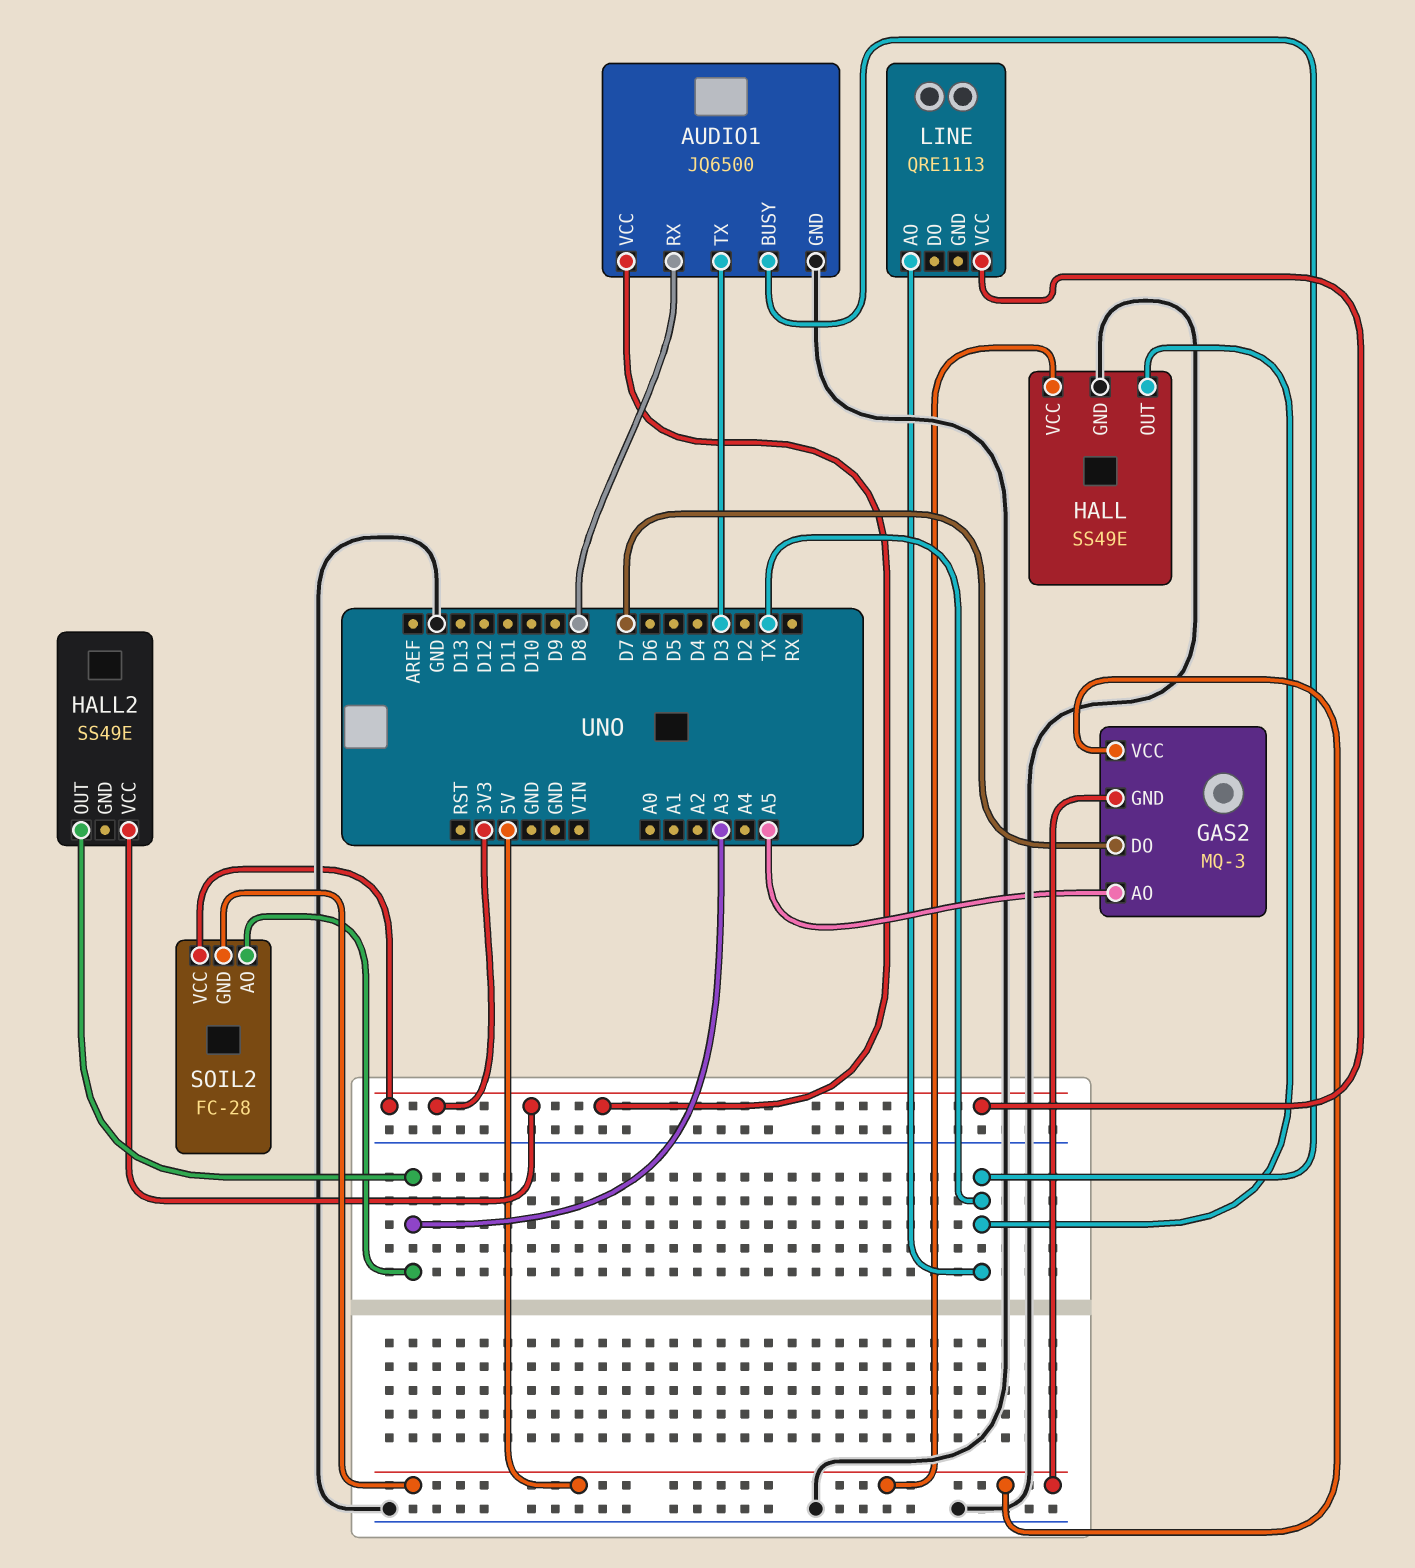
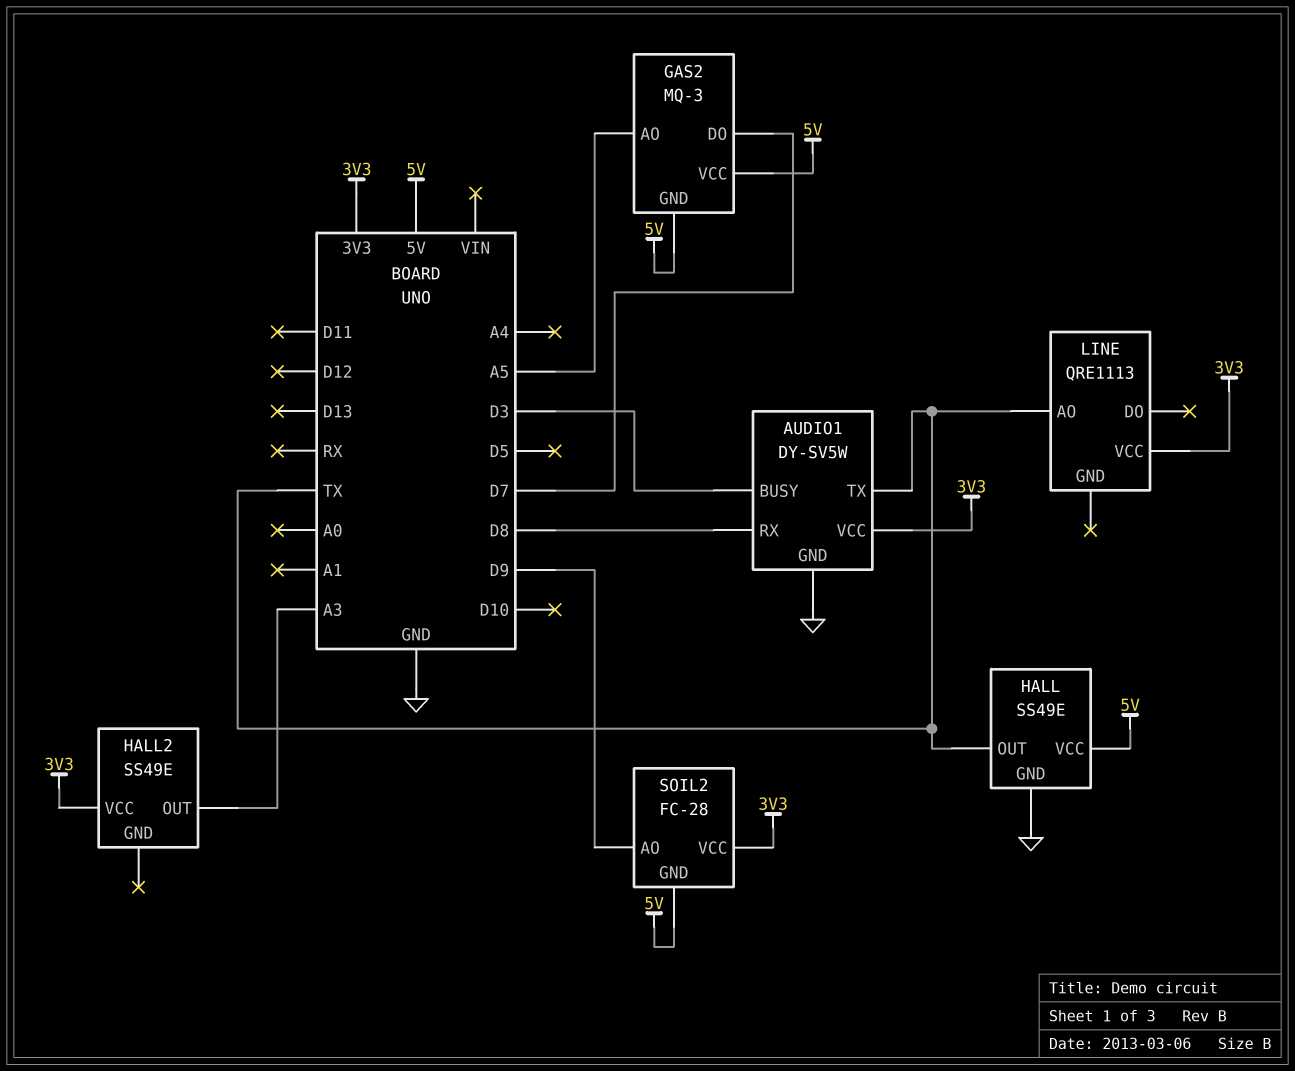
AUDIO1: JQ6500 -> DY-SV5W
AUDIO1 pin BUSY: TX -> D3
AUDIO1 pin TX: D3 -> TX
SOIL2 pin AO: A3 -> D9

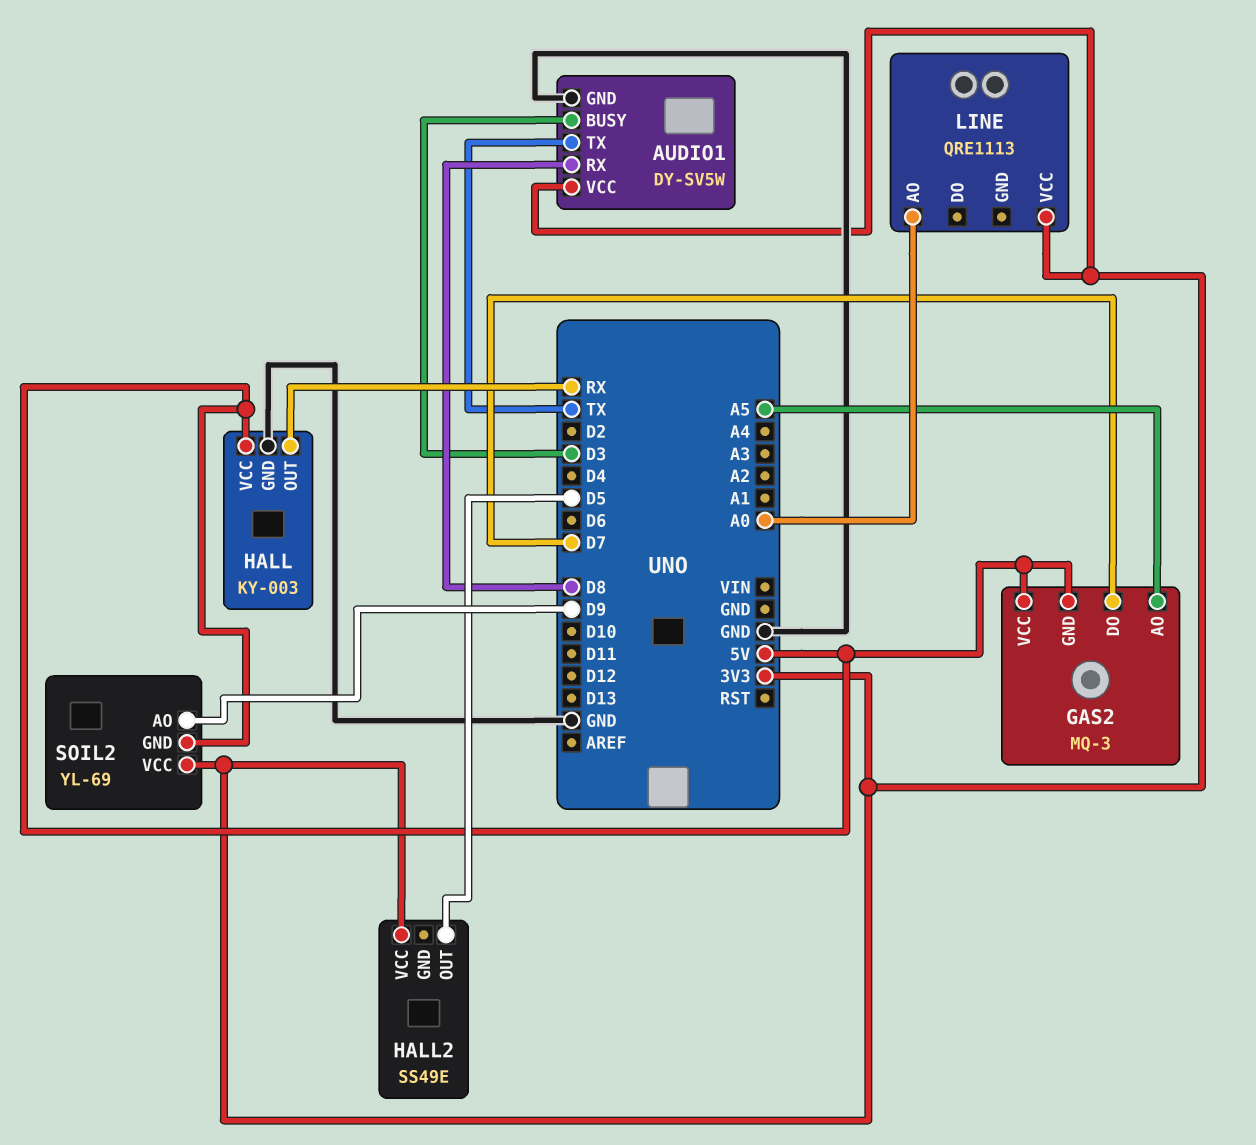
HALL: SS49E -> KY-003
HALL pin OUT: TX -> RX
HALL2 pin OUT: A3 -> D5
LINE pin AO: TX -> A0
SOIL2: FC-28 -> YL-69

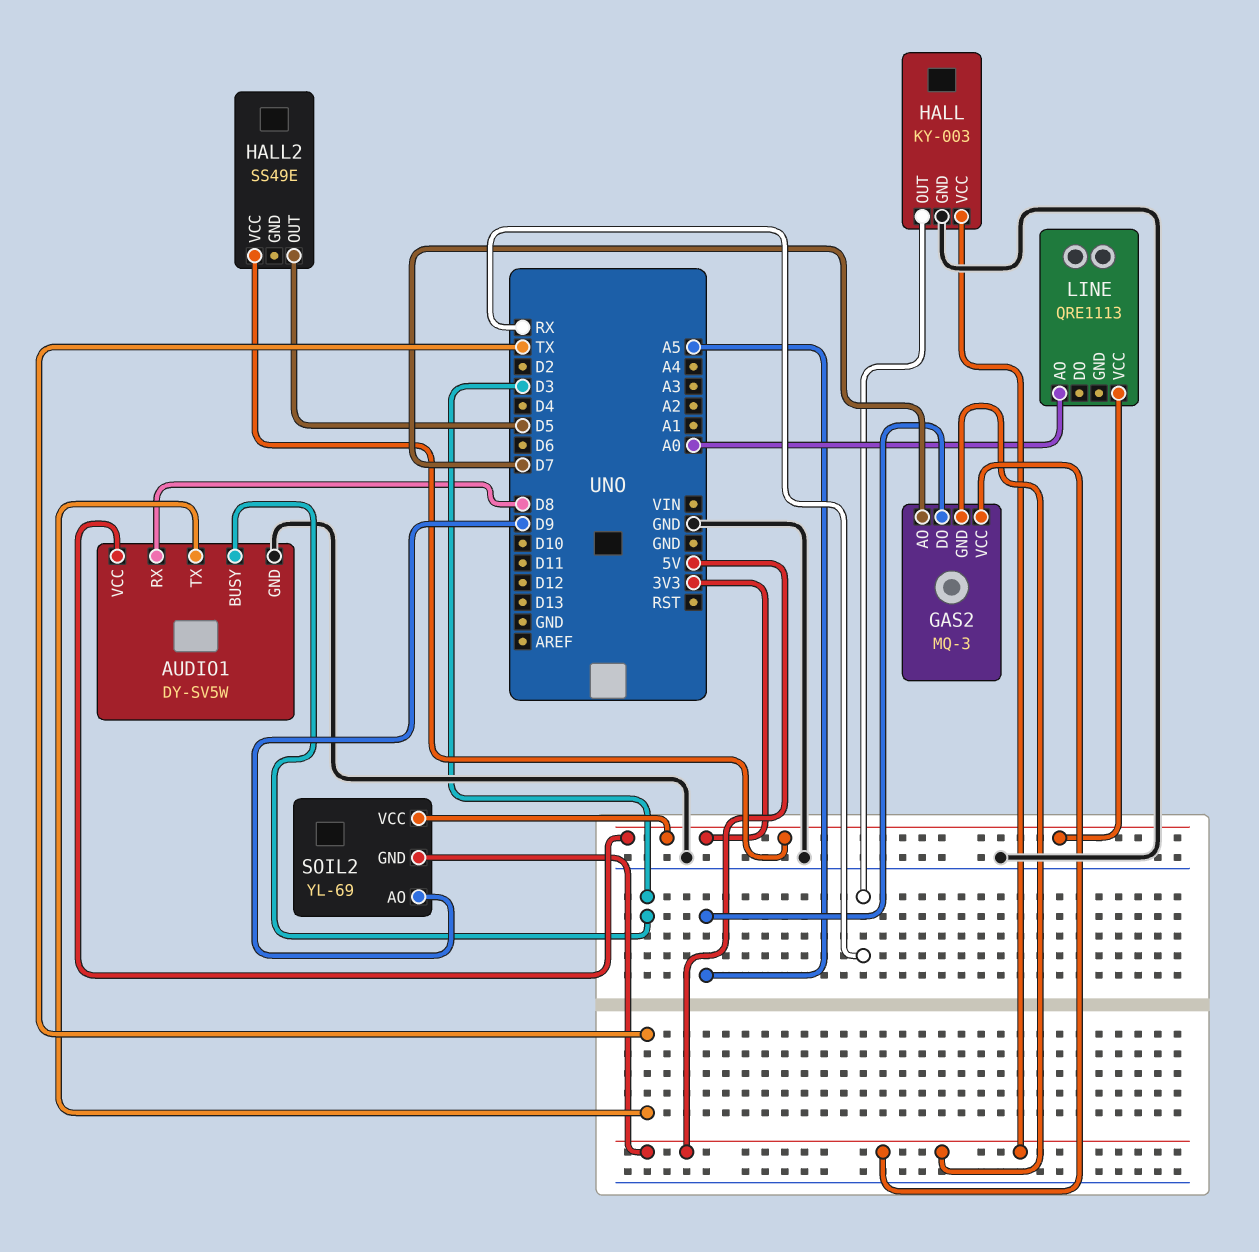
GAS2 pin AO: A5 -> D7
GAS2 pin DO: D7 -> A5

